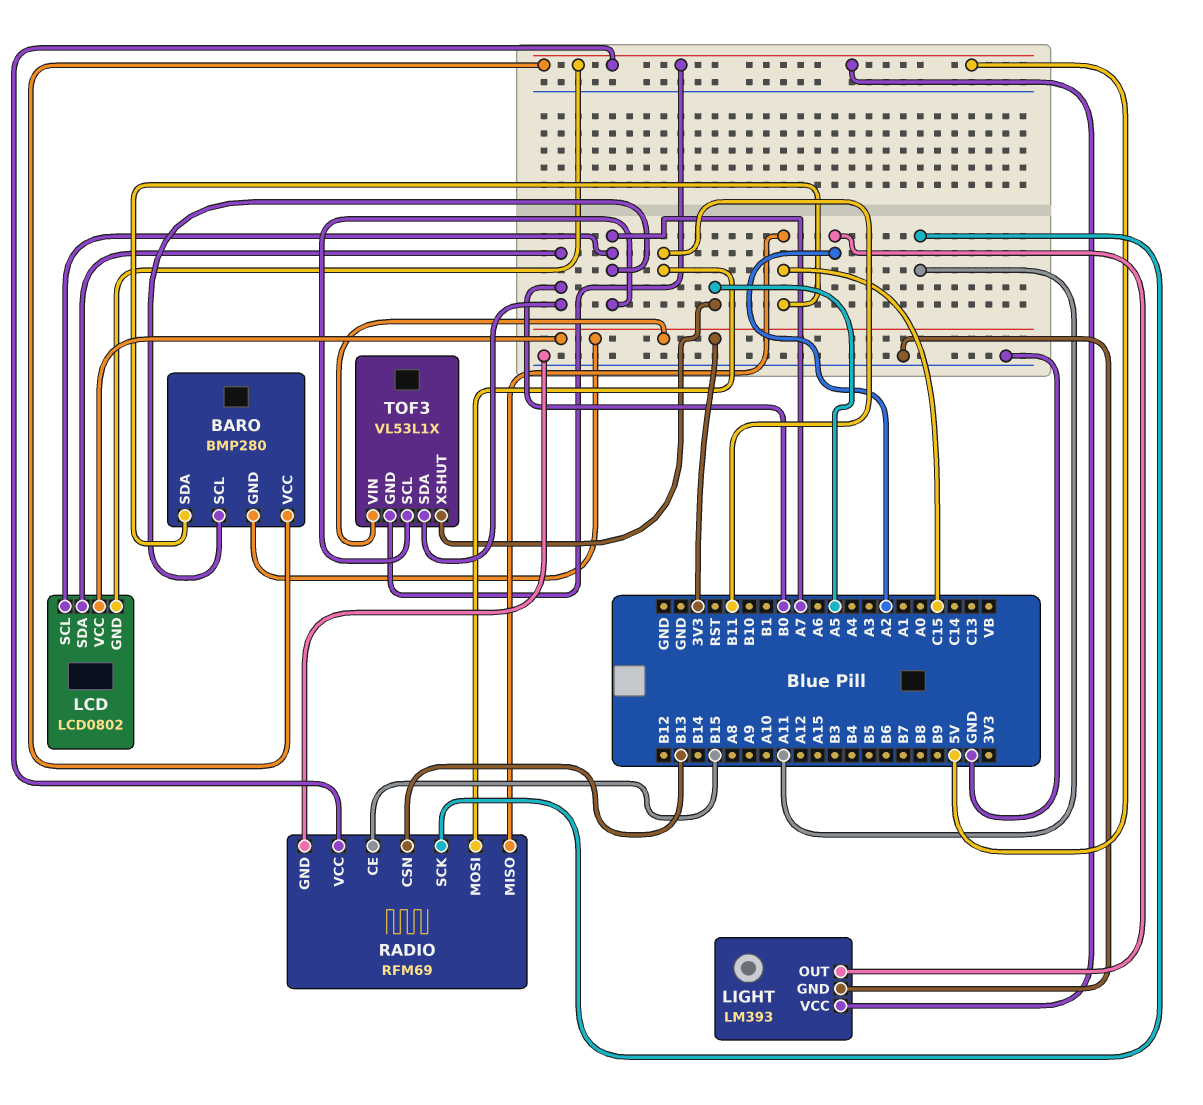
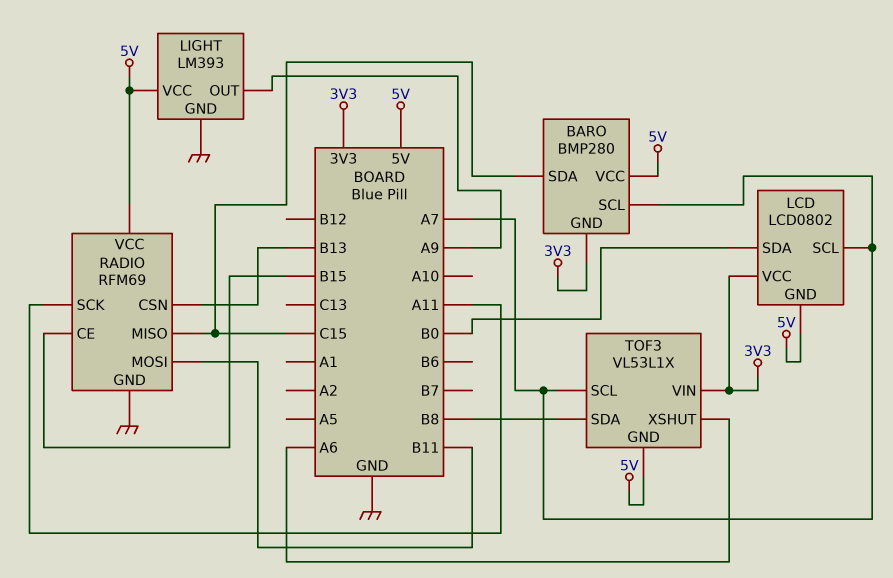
LIGHT pin OUT: A2 -> A9
TOF3 pin SDA: B0 -> B8
TOF3 pin XSHUT: A5 -> A6

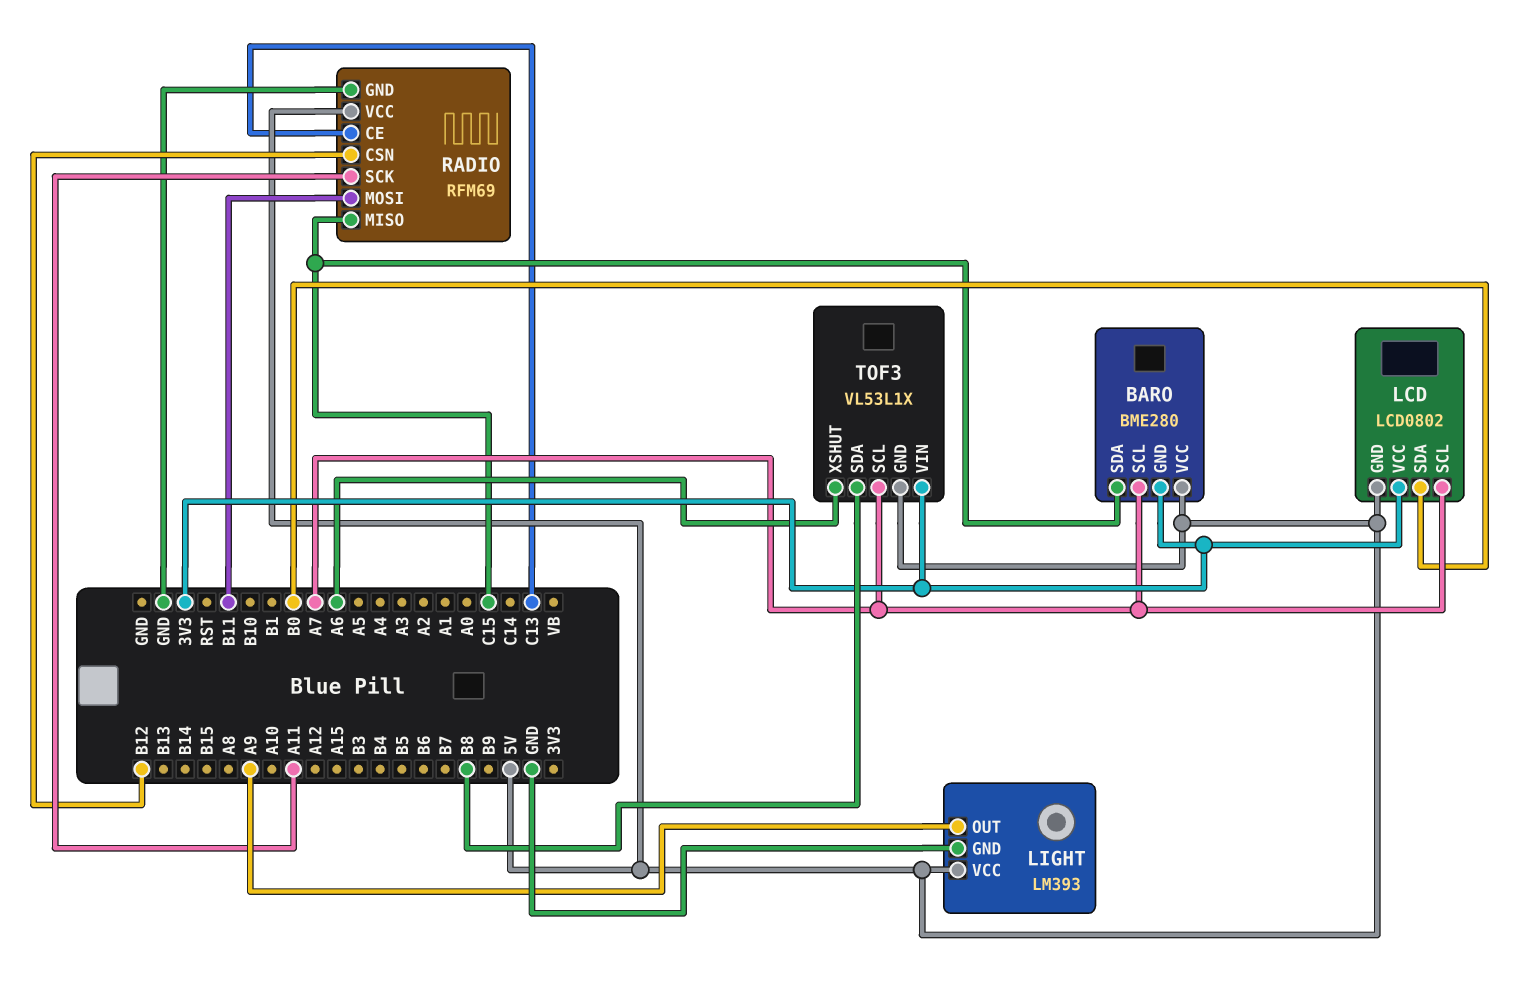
BARO: BMP280 -> BME280
RADIO pin CE: B15 -> C13
RADIO pin CSN: B13 -> B12

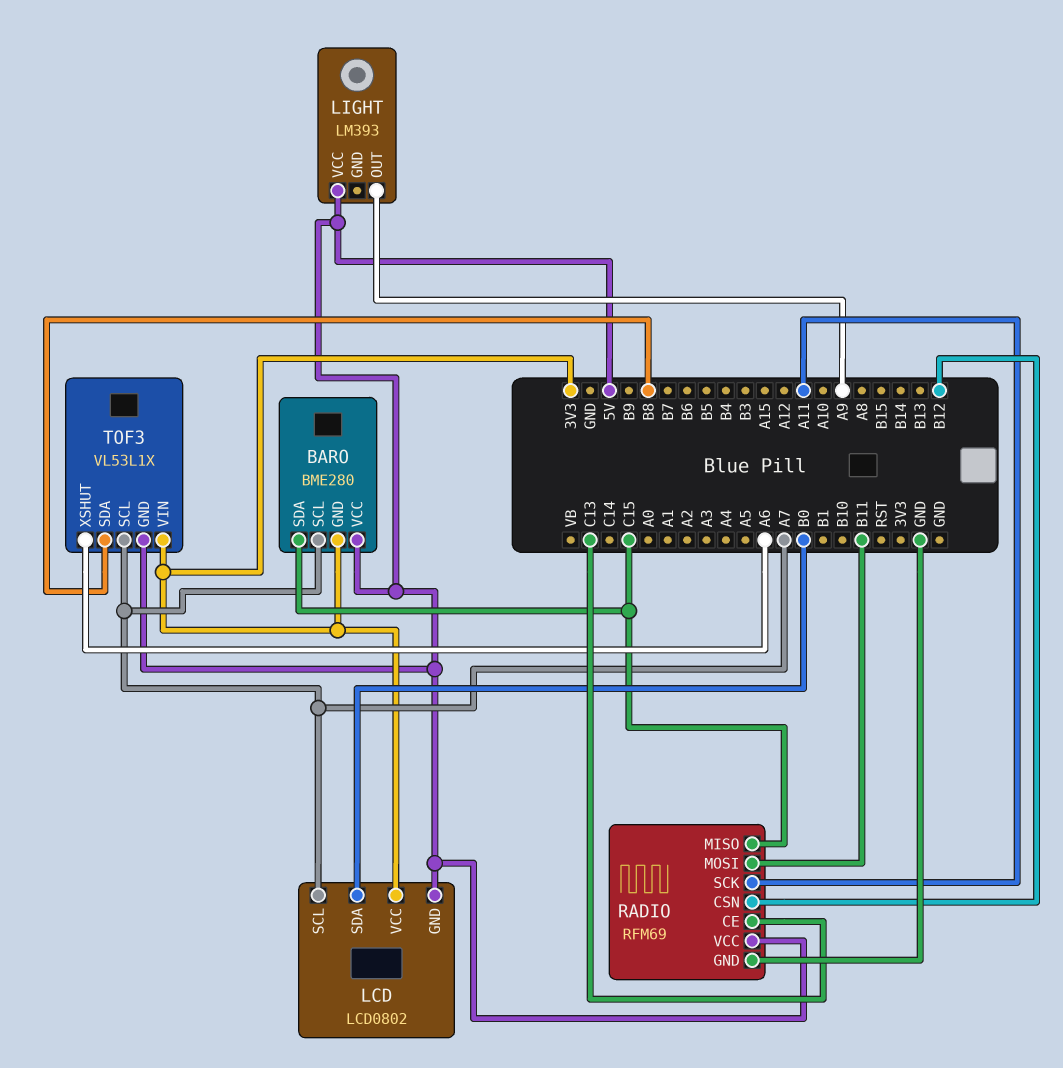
LIGHT pin GND: GND -> none

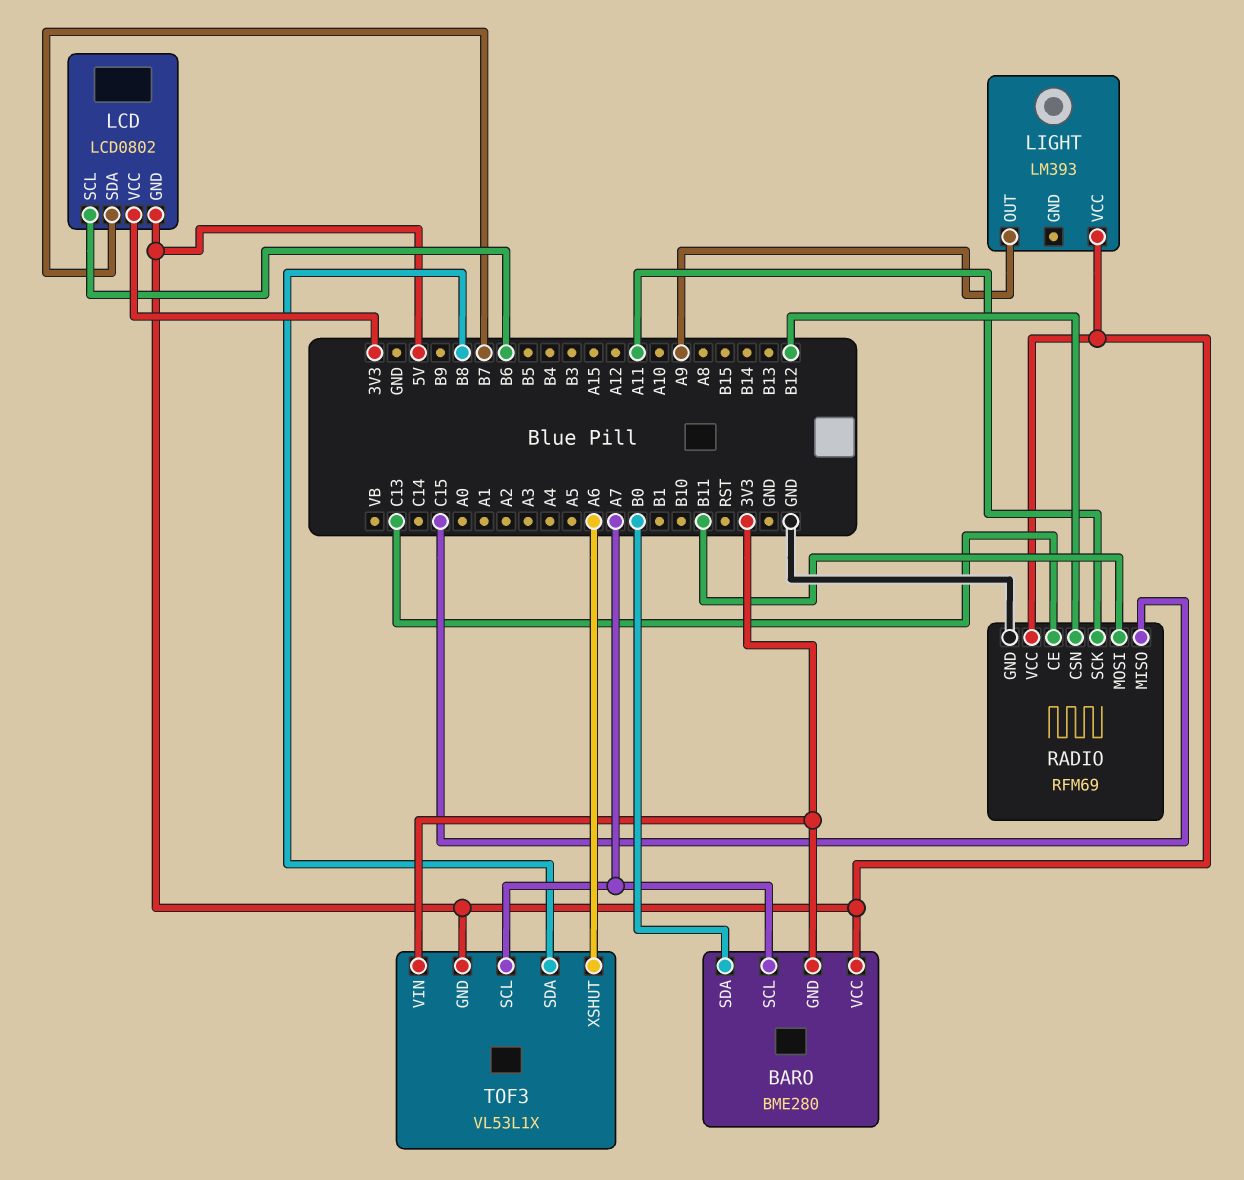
BARO pin SDA: C15 -> B0
LCD pin SCL: A7 -> B6
LCD pin SDA: B0 -> B7

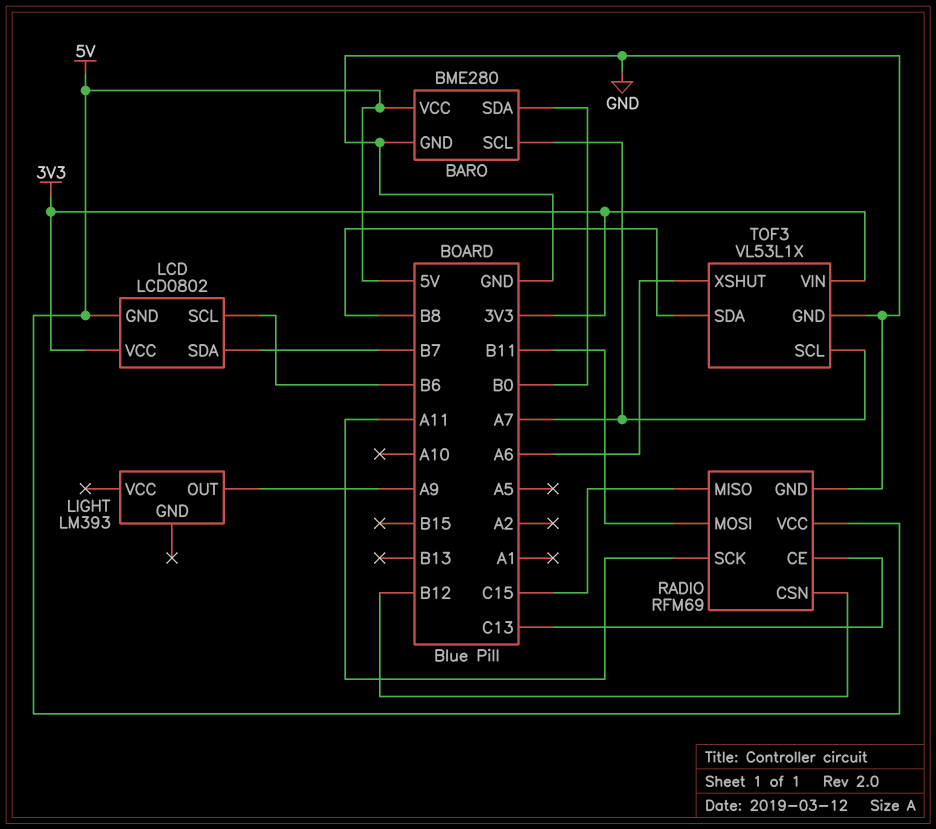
BARO pin GND: 3V3 -> GND
LIGHT pin VCC: 5V -> none
TOF3 pin GND: 5V -> GND

